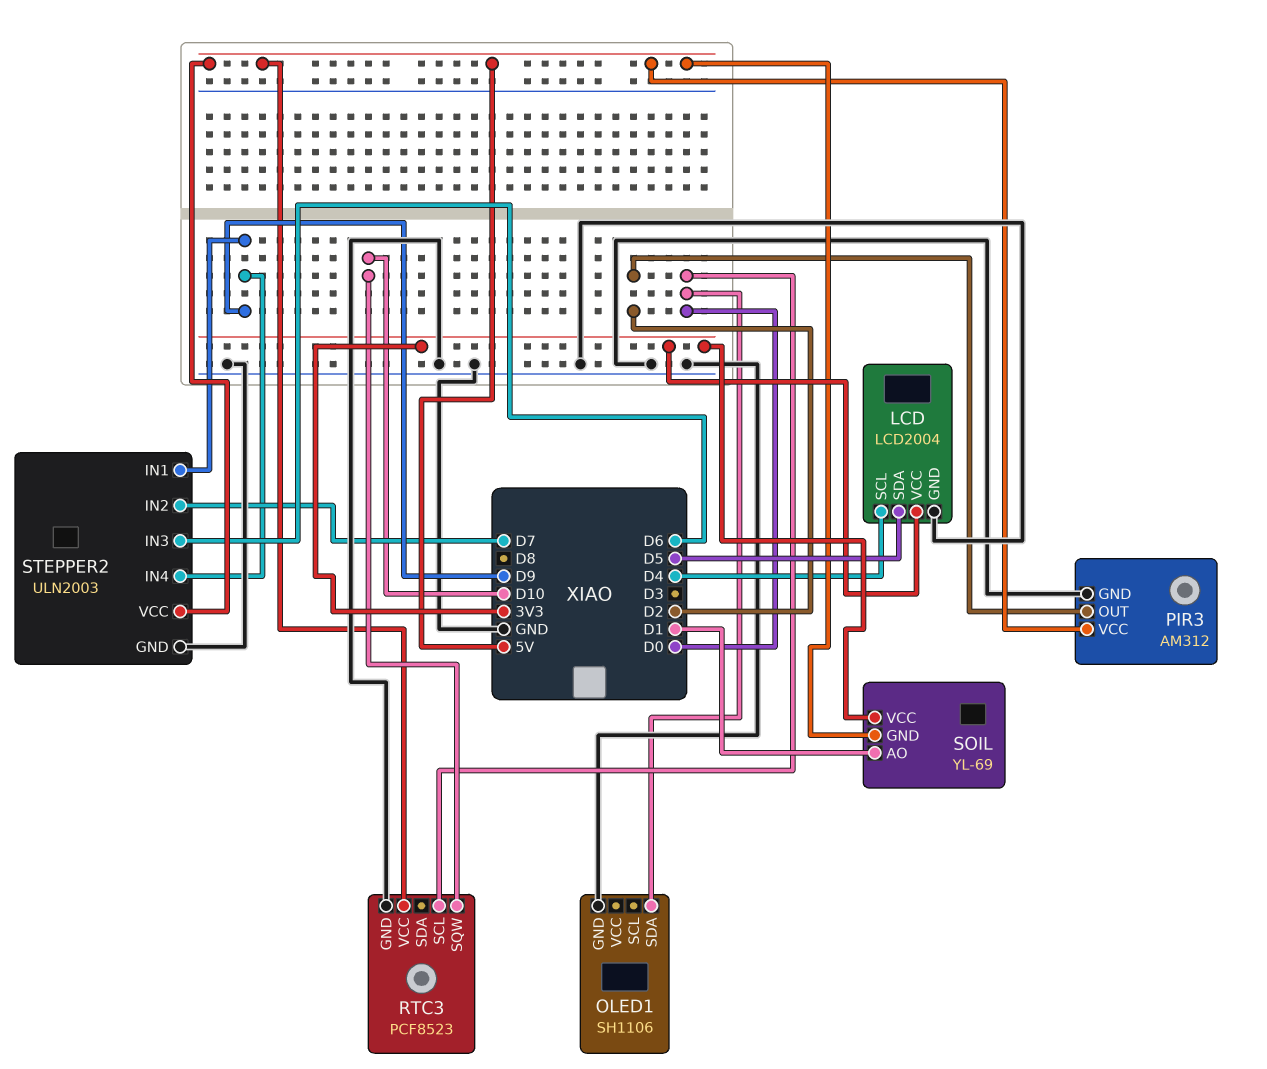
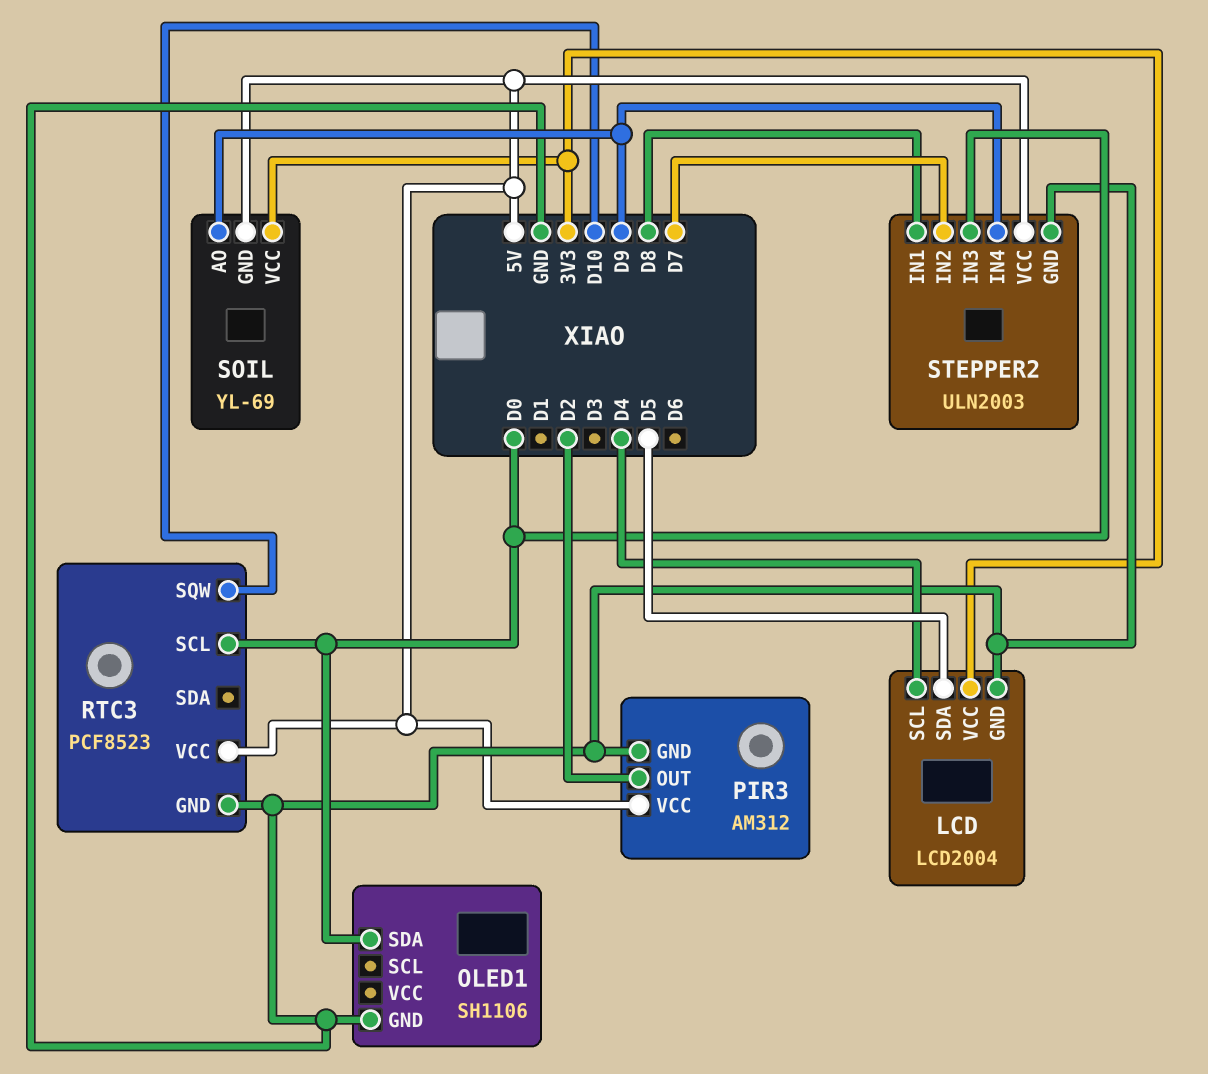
SOIL pin AO: D1 -> D9
STEPPER2 pin IN1: D9 -> D8
STEPPER2 pin IN3: D6 -> D0

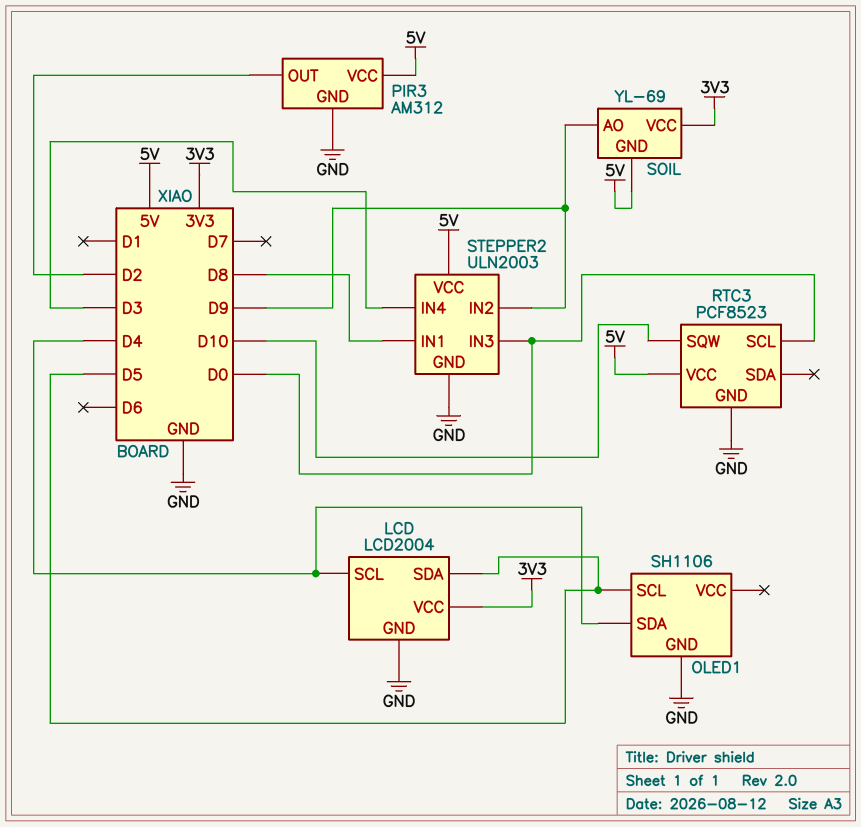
OLED1 pin SCL: none -> D5
OLED1 pin SDA: D0 -> D4
STEPPER2 pin IN2: D7 -> D9
STEPPER2 pin IN4: D9 -> D3

